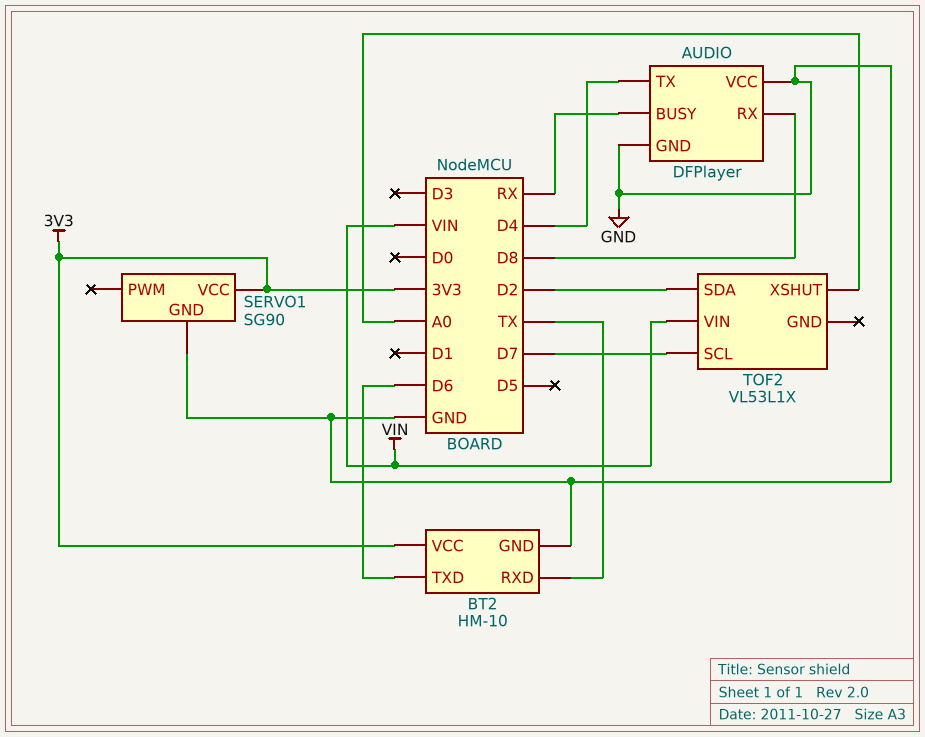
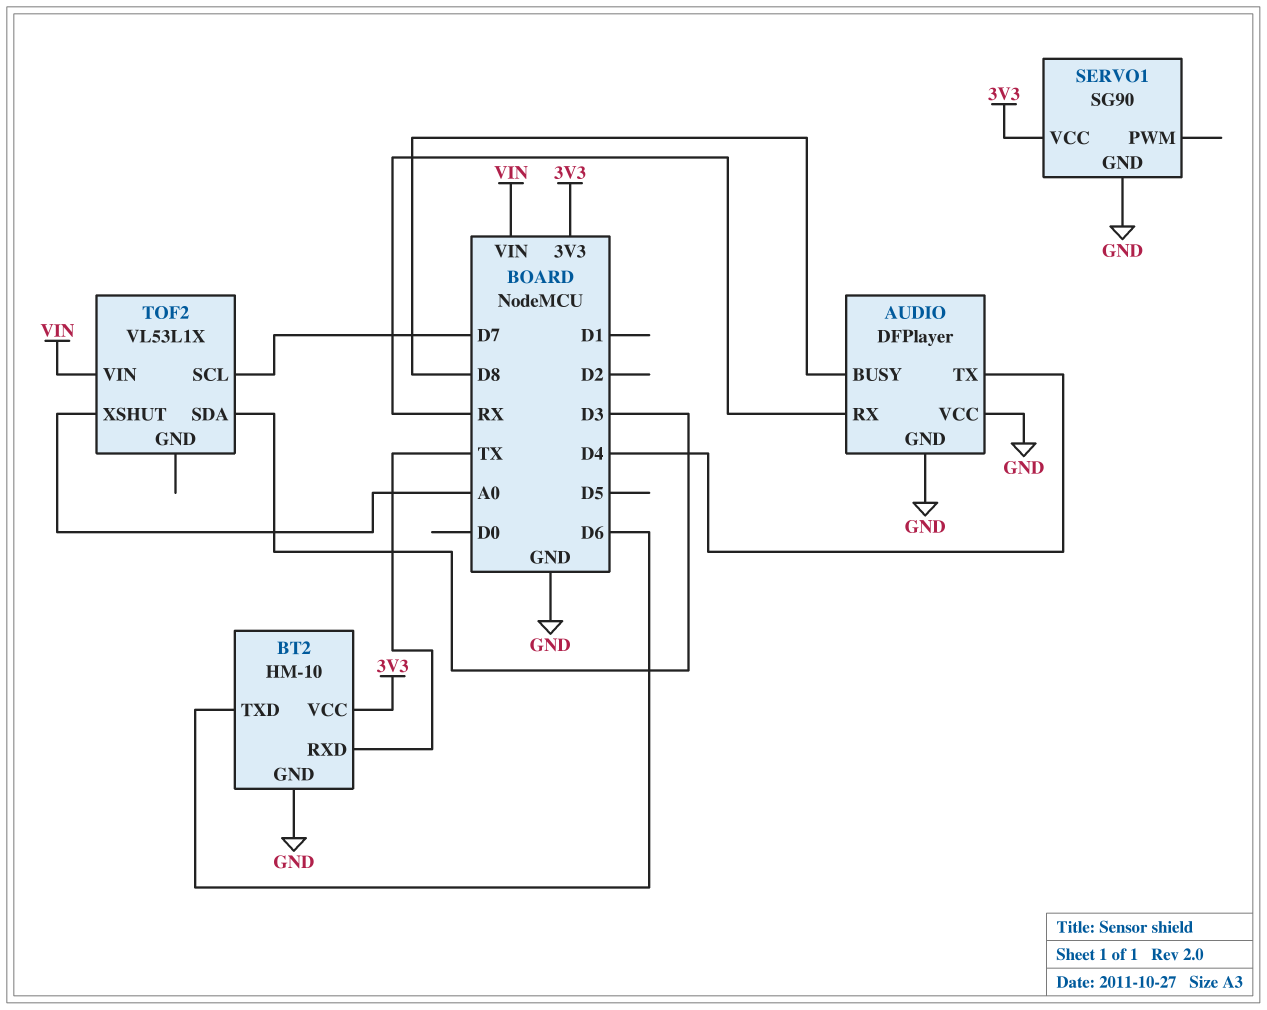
AUDIO pin BUSY: RX -> D8
AUDIO pin RX: D8 -> RX
TOF2 pin SDA: D2 -> D3

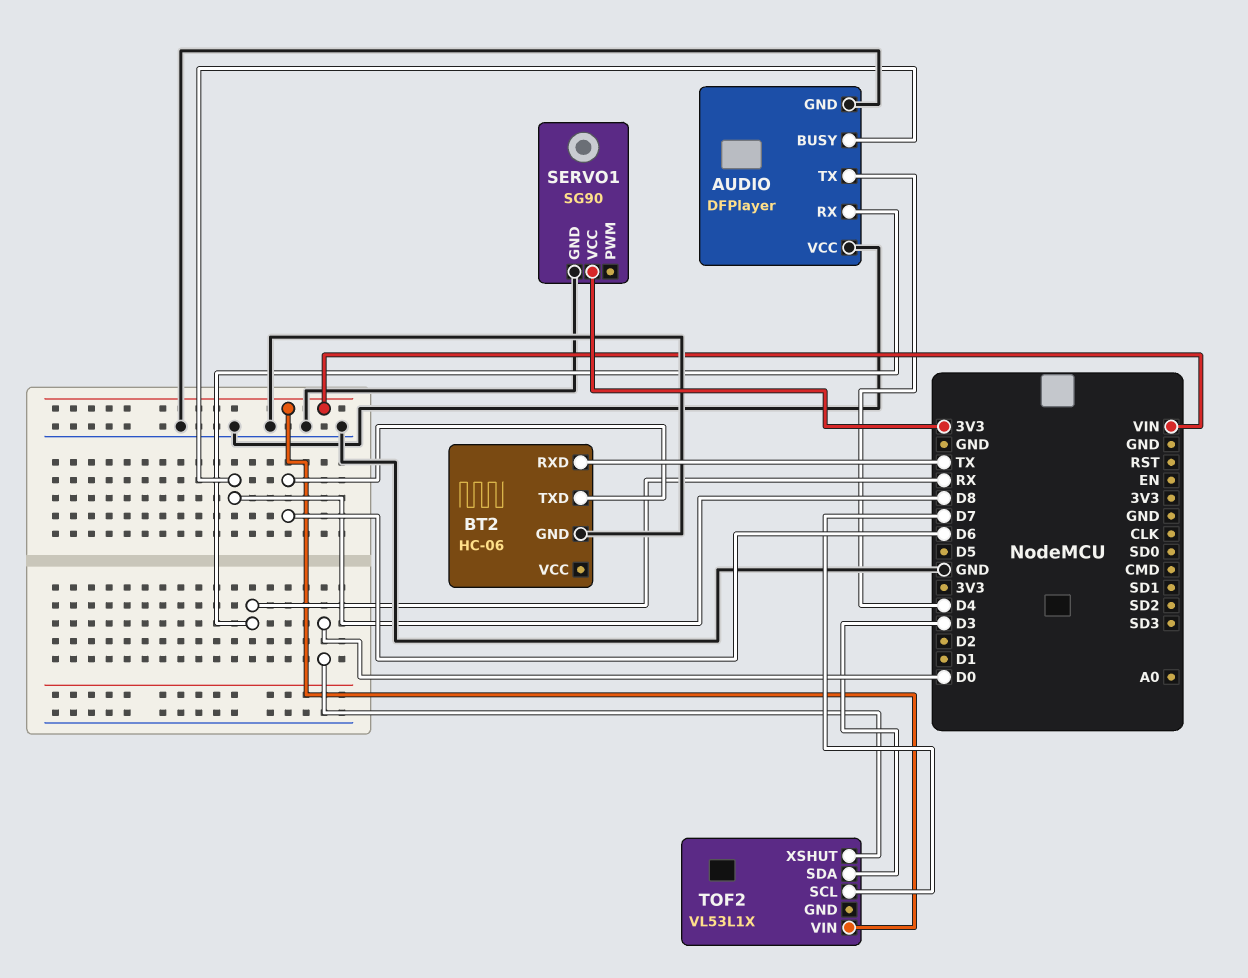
BT2: HM-10 -> HC-06
BT2 pin VCC: 3V3 -> none
TOF2 pin XSHUT: A0 -> D0

